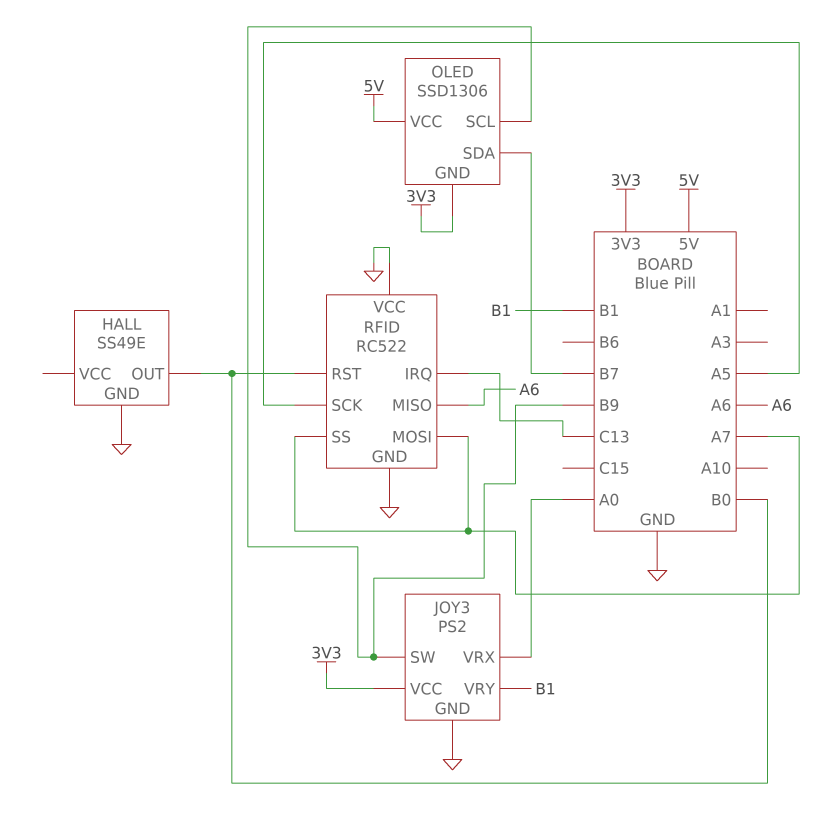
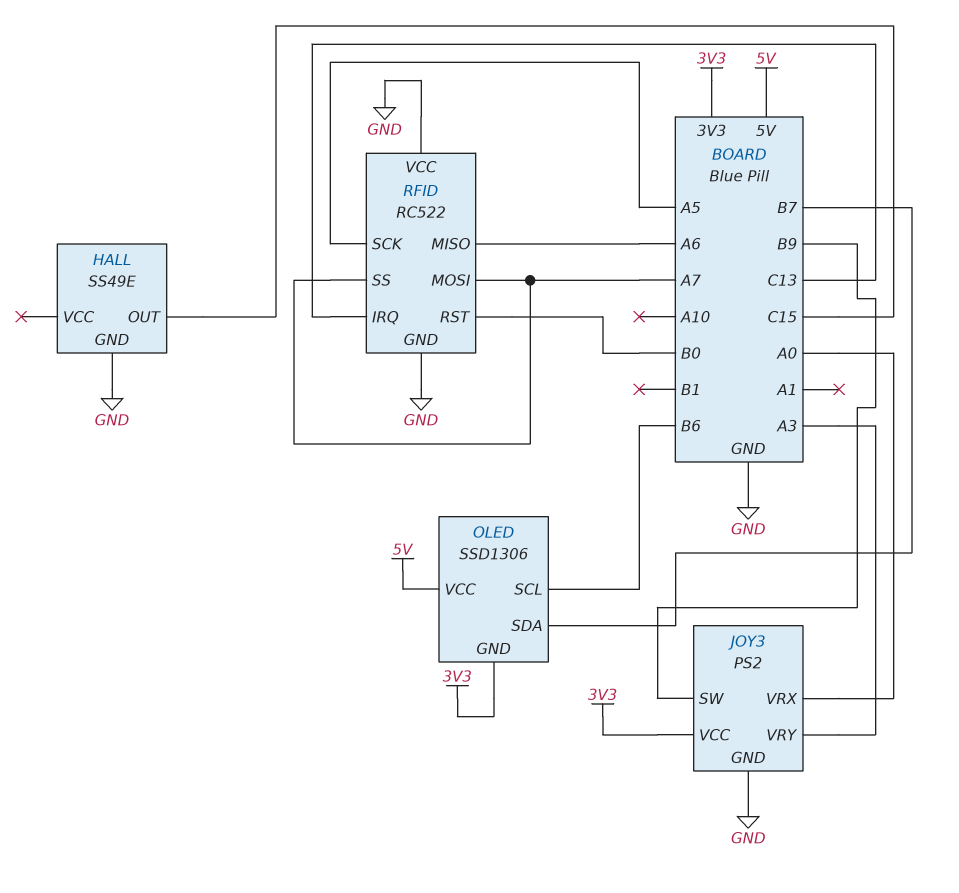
HALL pin OUT: B0 -> C15
JOY3 pin VRY: B1 -> A3
OLED pin SCL: B9 -> B6

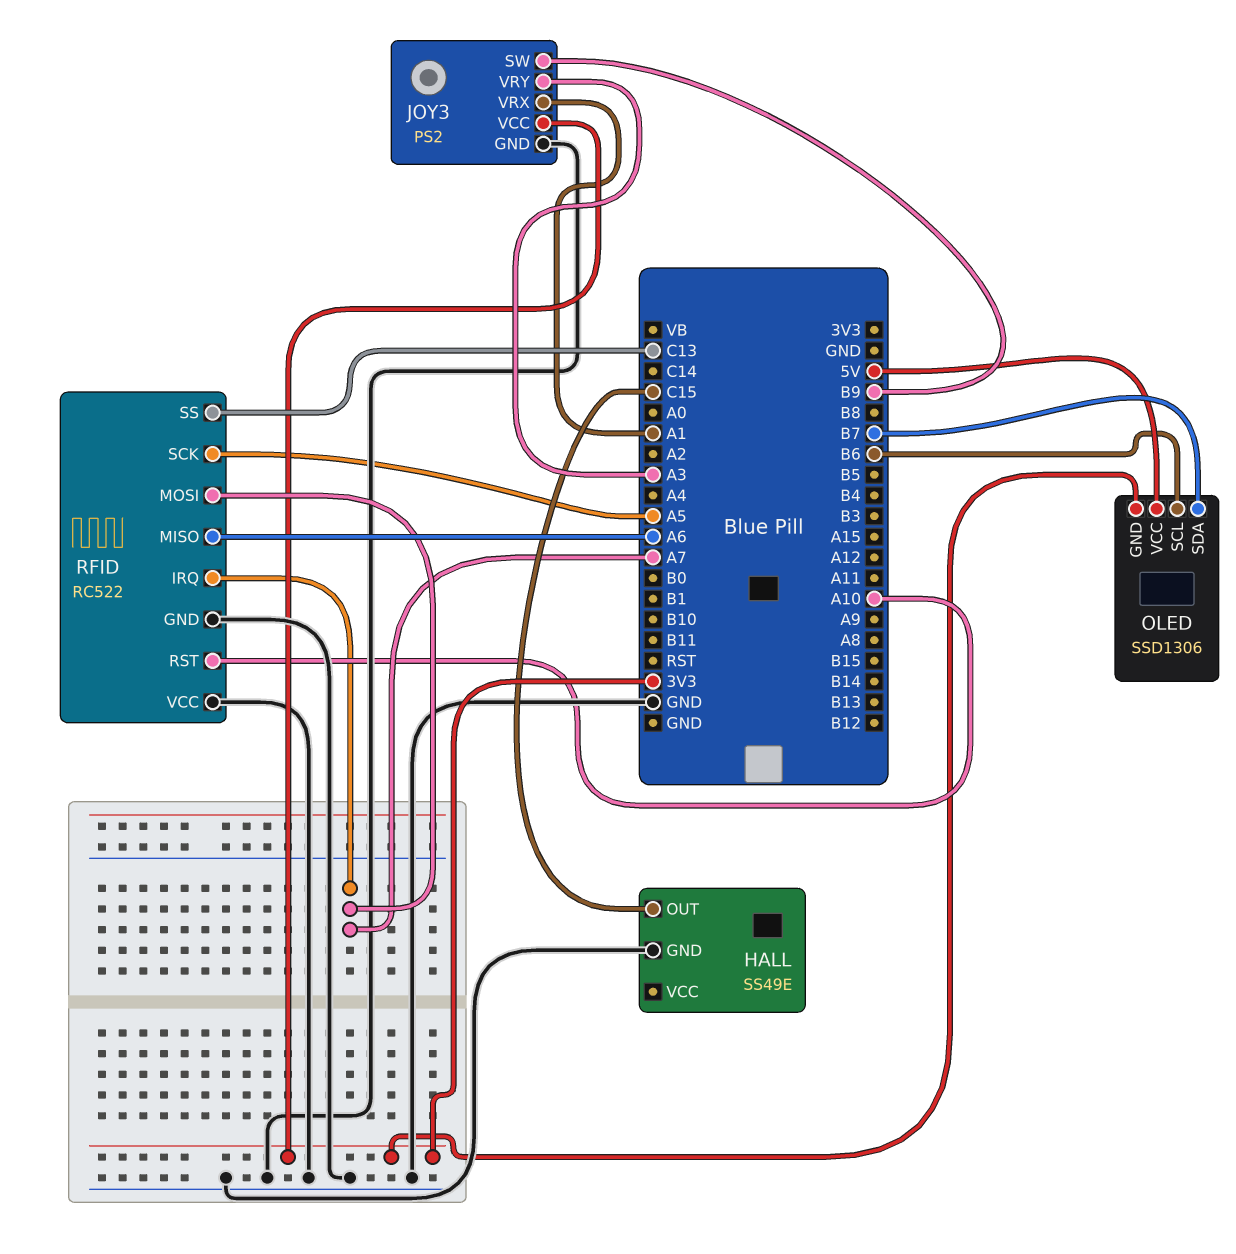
JOY3 pin VRX: A0 -> A1
RFID pin IRQ: C13 -> A7
RFID pin RST: B0 -> A10
RFID pin SS: A7 -> C13

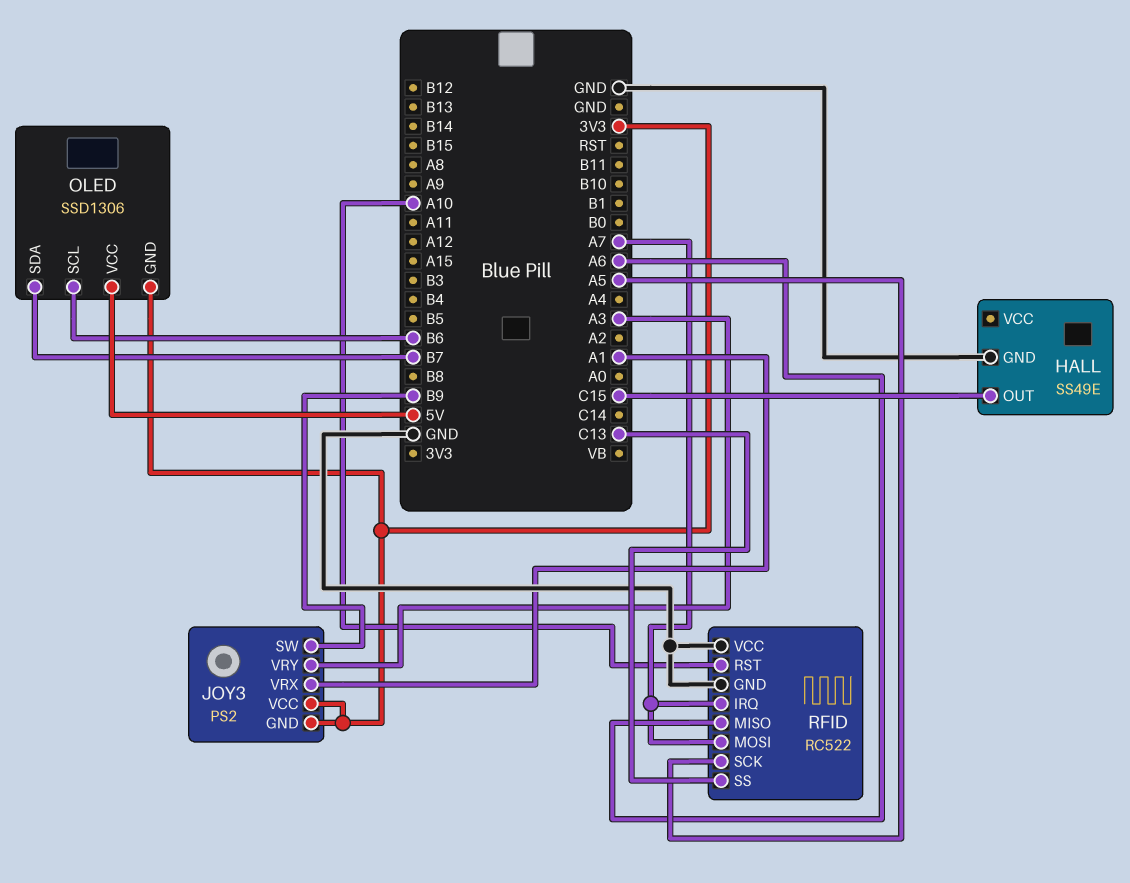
JOY3 pin GND: GND -> 3V3

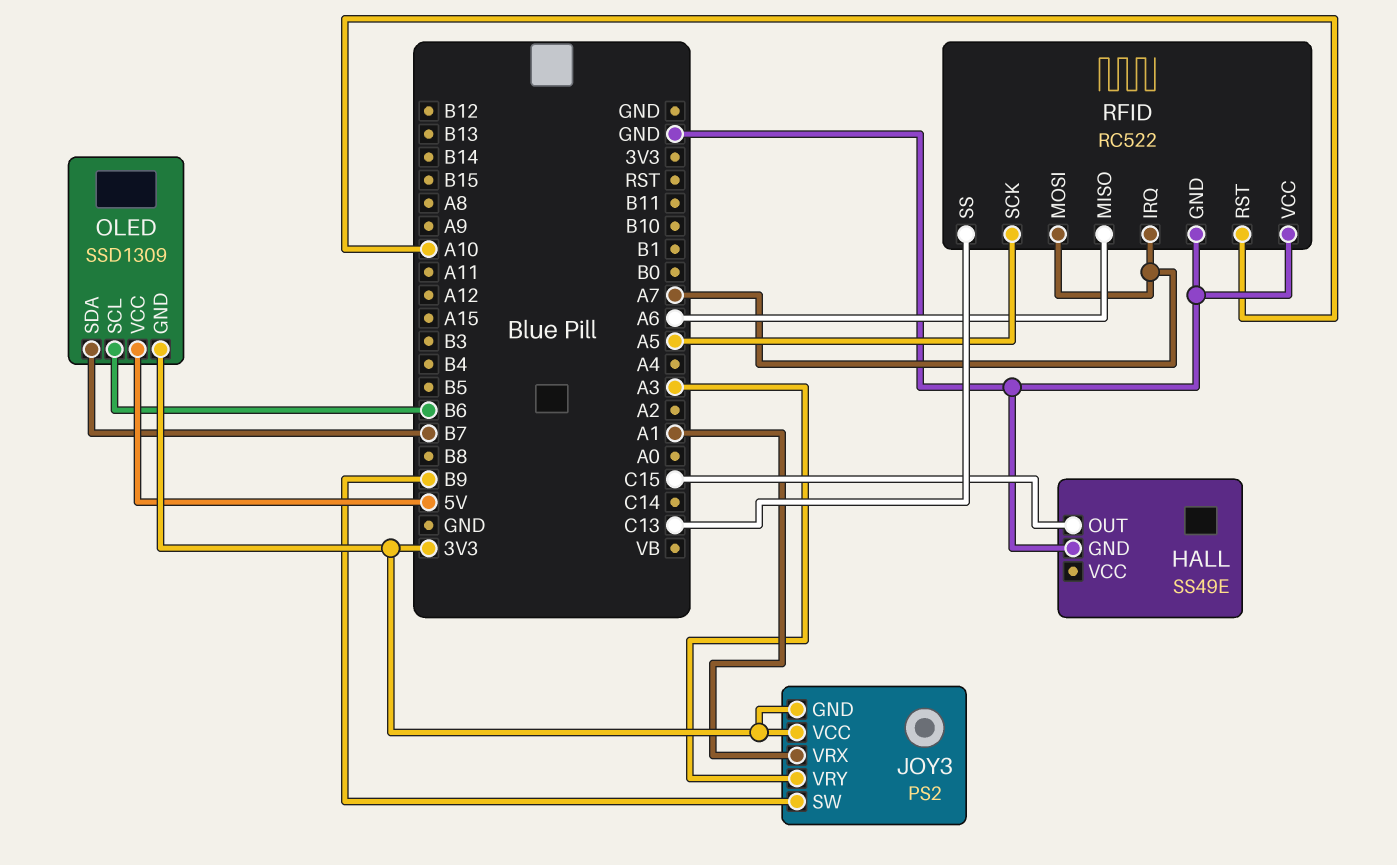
OLED: SSD1306 -> SSD1309

